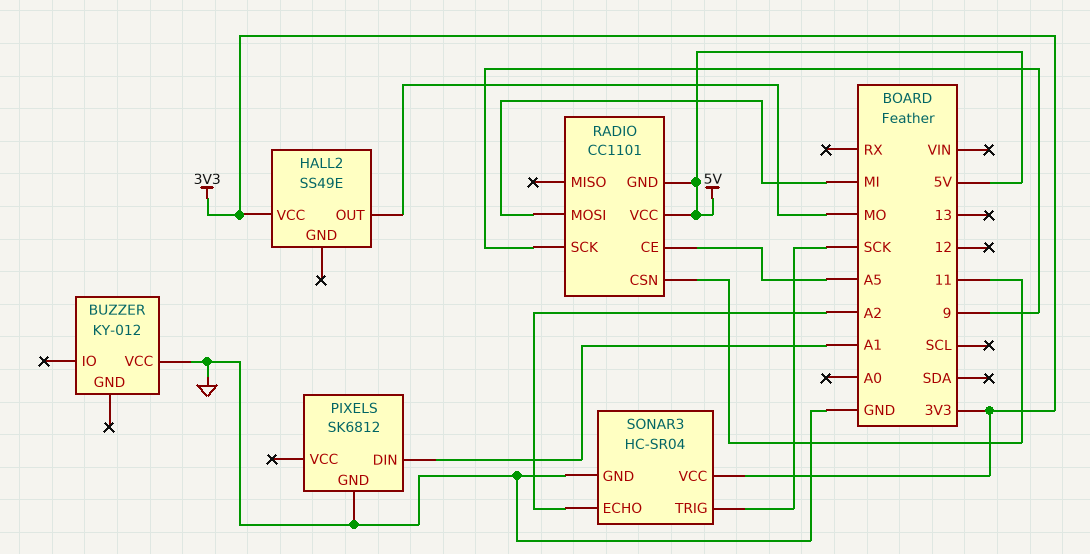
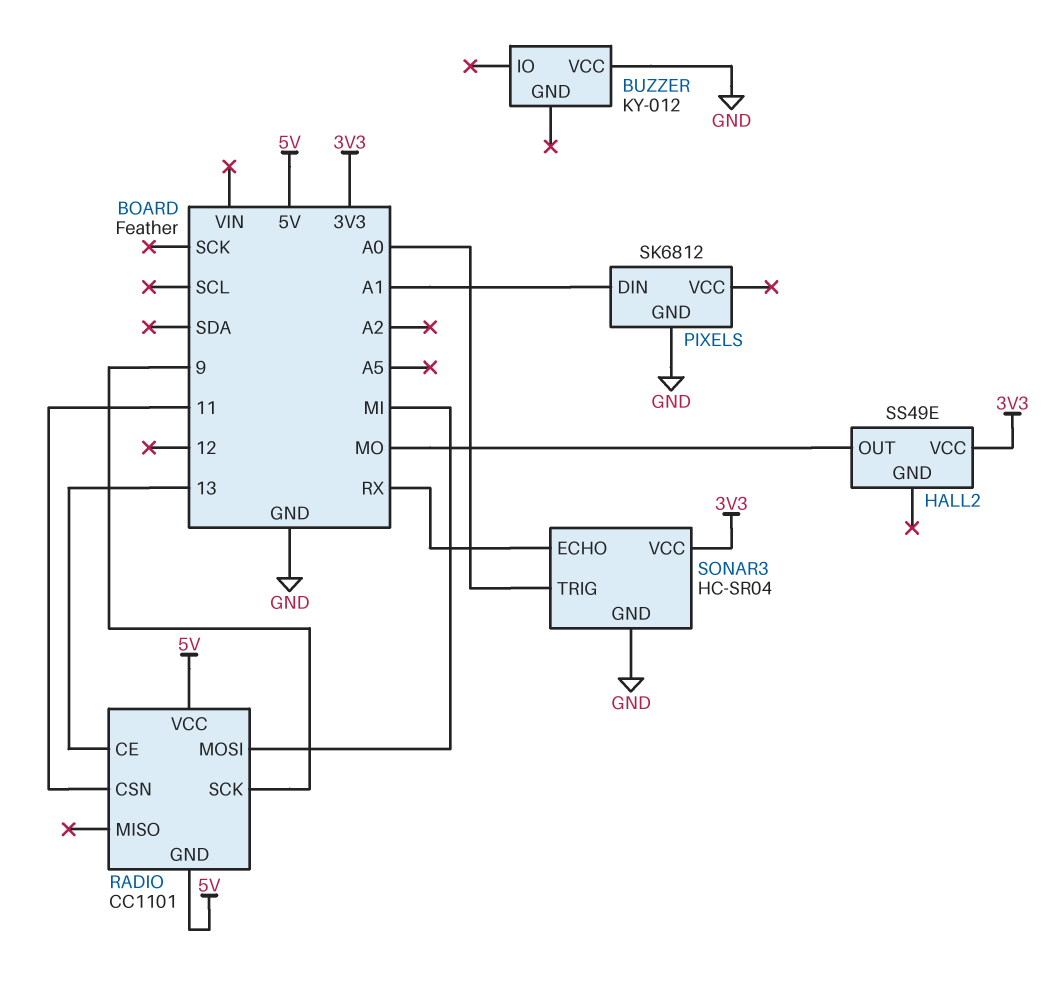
RADIO pin CE: A5 -> 13
SONAR3 pin ECHO: A2 -> RX
SONAR3 pin TRIG: SCK -> A0

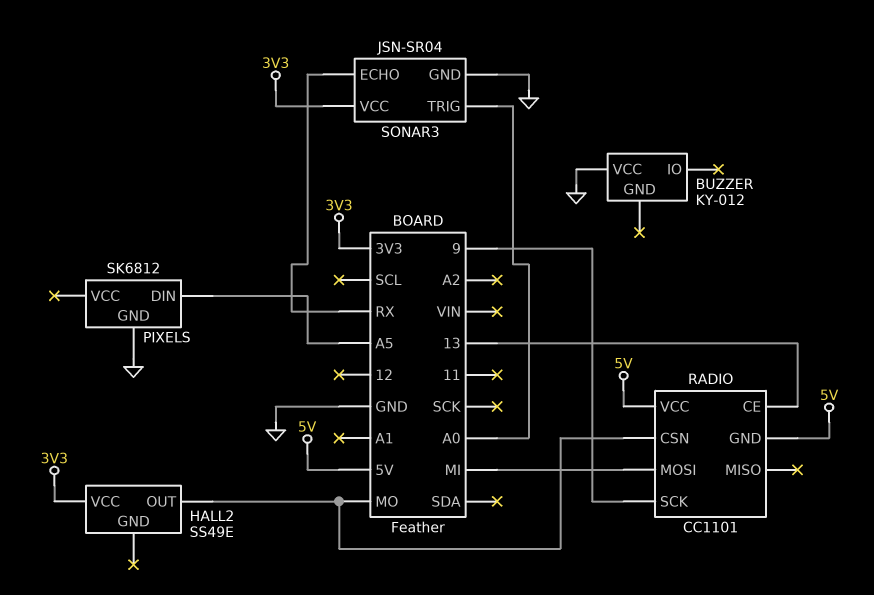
PIXELS pin DIN: A1 -> A5
RADIO pin CSN: 11 -> MO
SONAR3: HC-SR04 -> JSN-SR04

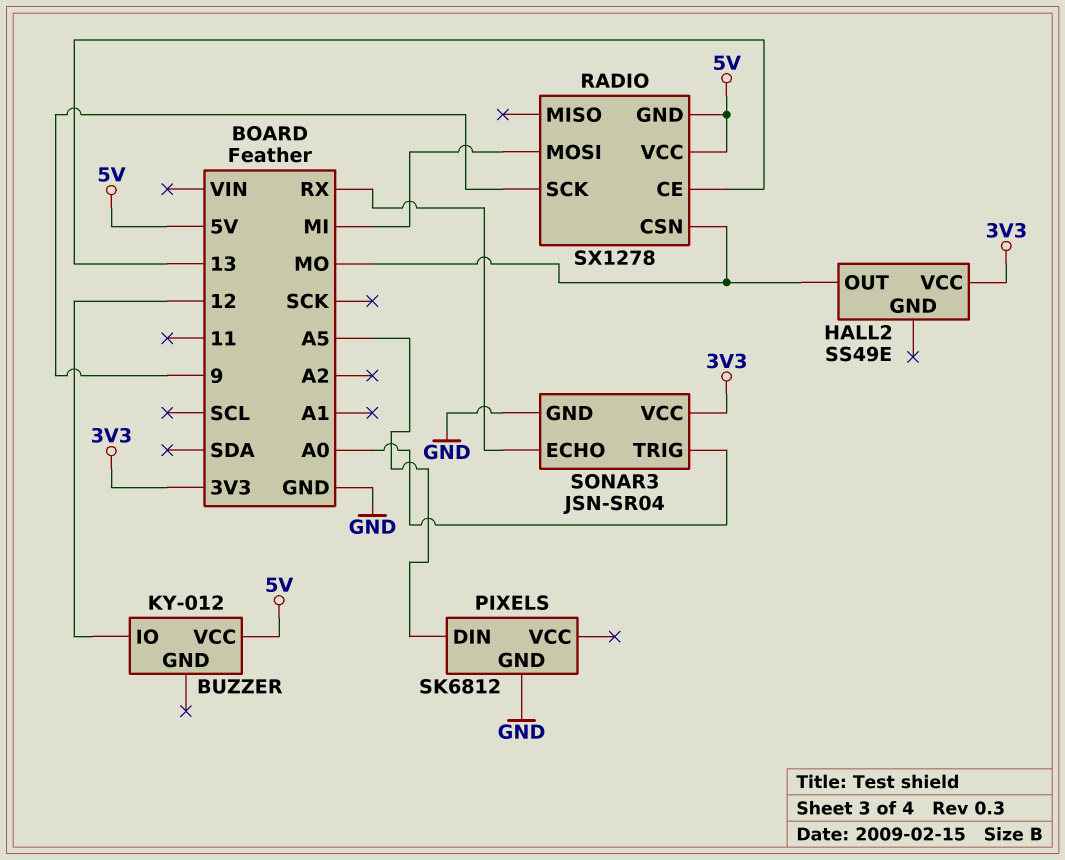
BUZZER pin IO: none -> 12
BUZZER pin VCC: GND -> 5V
RADIO: CC1101 -> SX1278

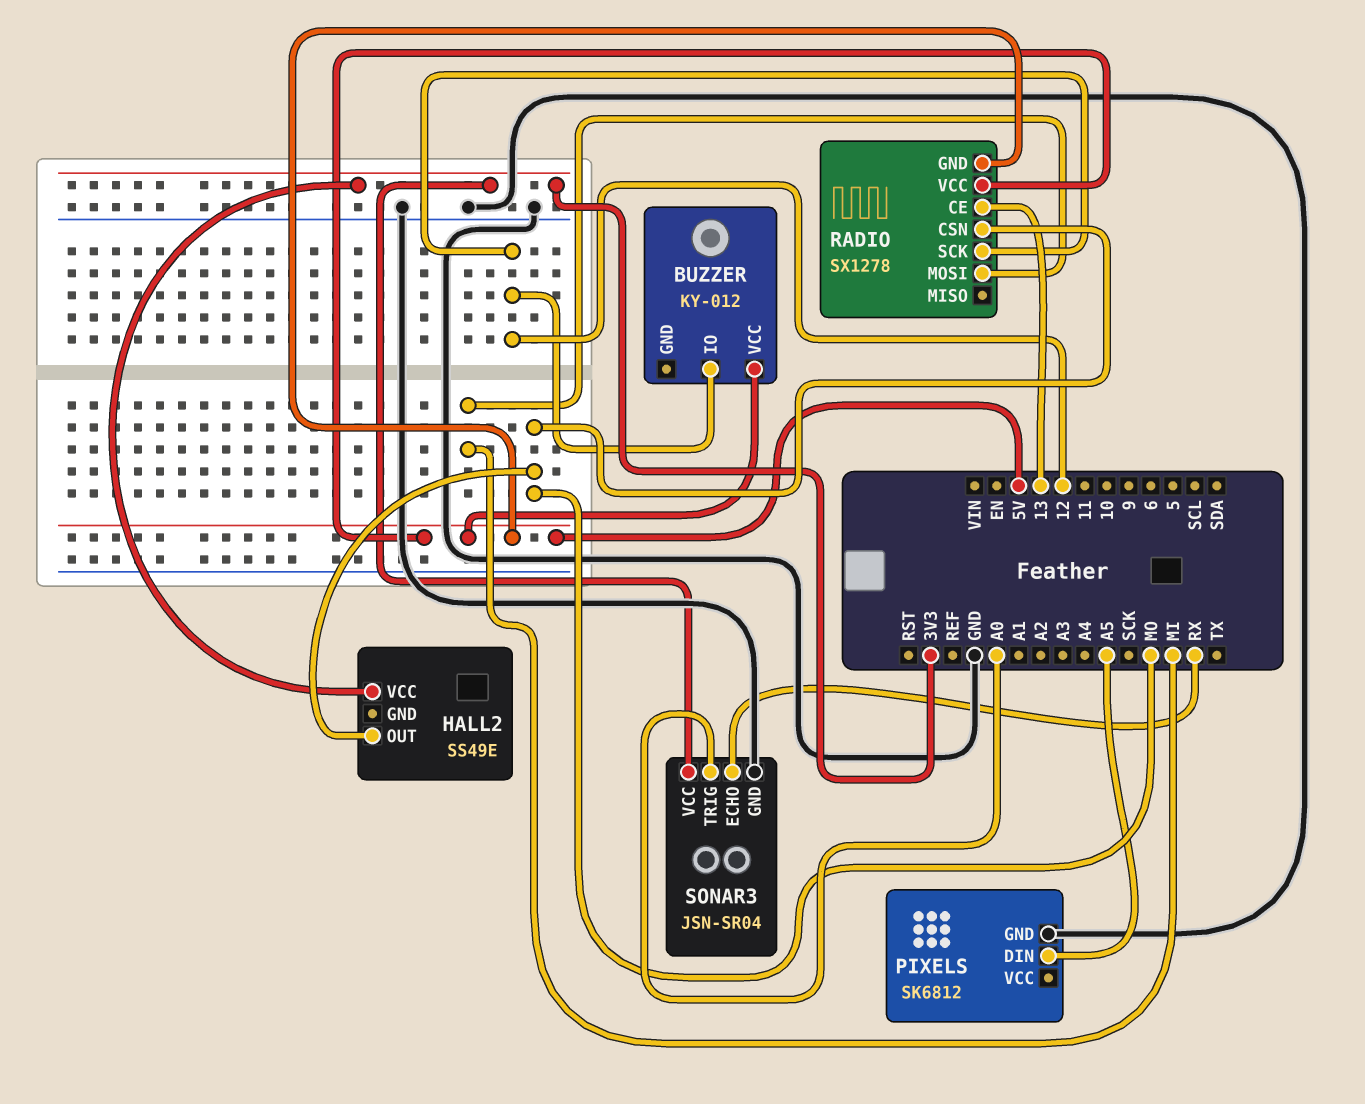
RADIO pin SCK: 9 -> 12

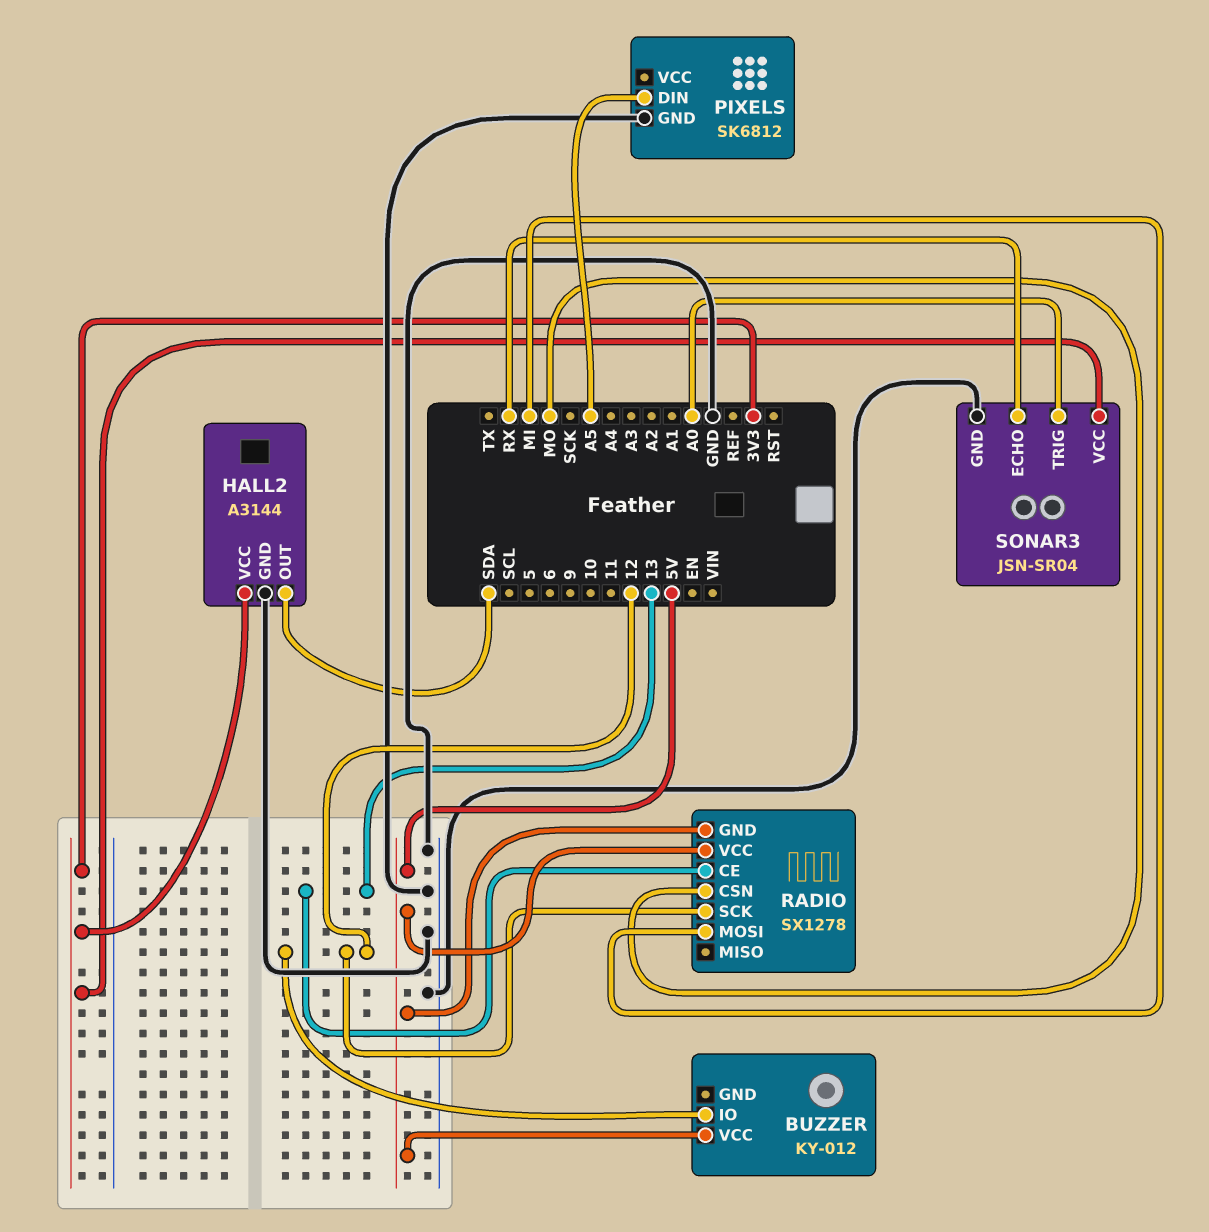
HALL2: SS49E -> A3144
HALL2 pin GND: none -> GND
HALL2 pin OUT: MO -> SDA

